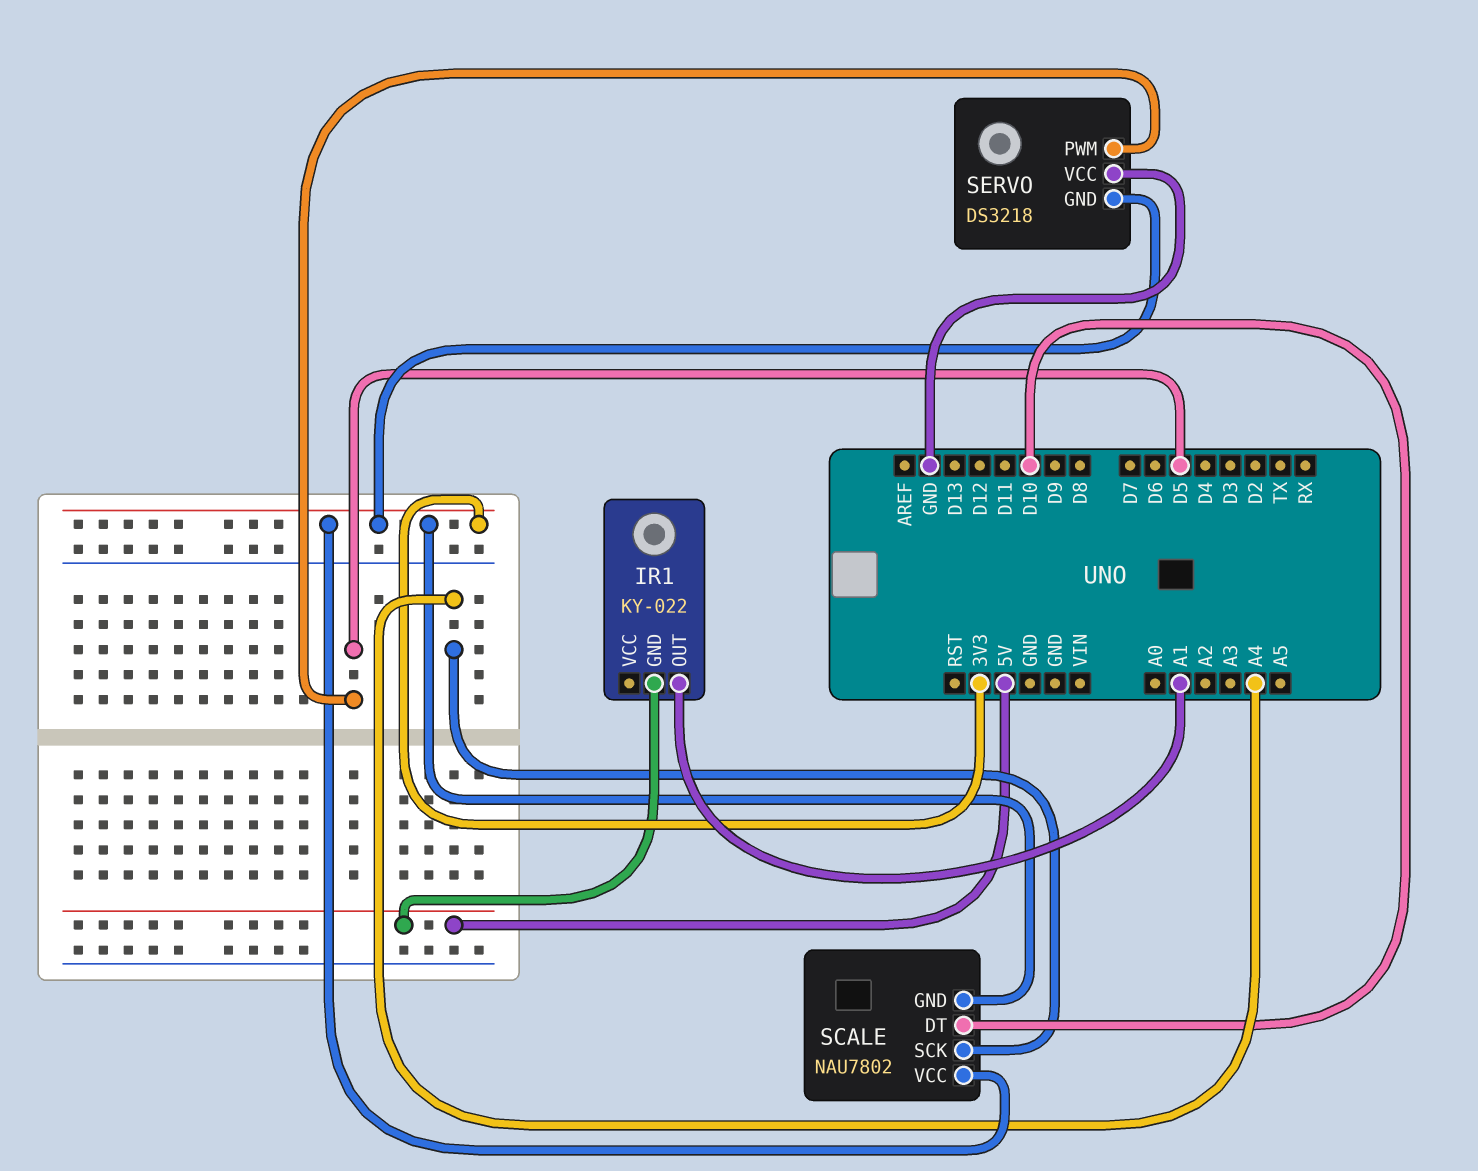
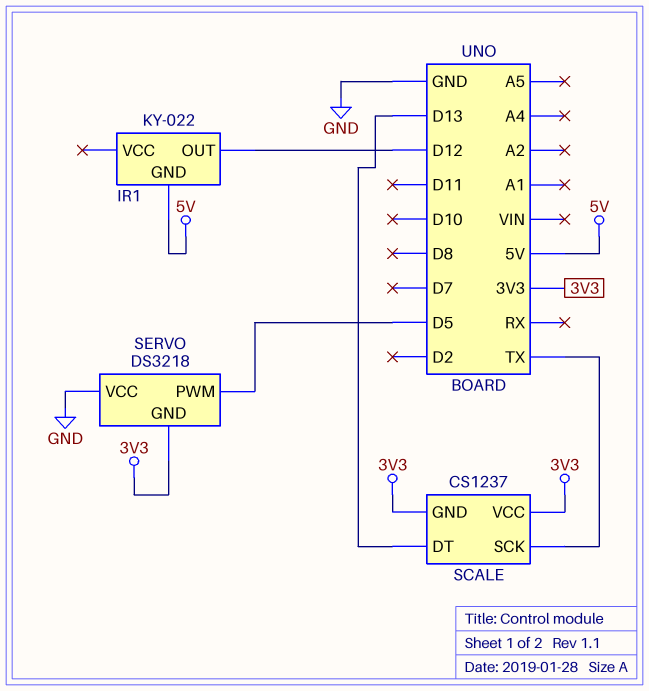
IR1 pin OUT: A1 -> D12
SCALE: NAU7802 -> CS1237
SCALE pin DT: D10 -> D13
SCALE pin SCK: A4 -> TX

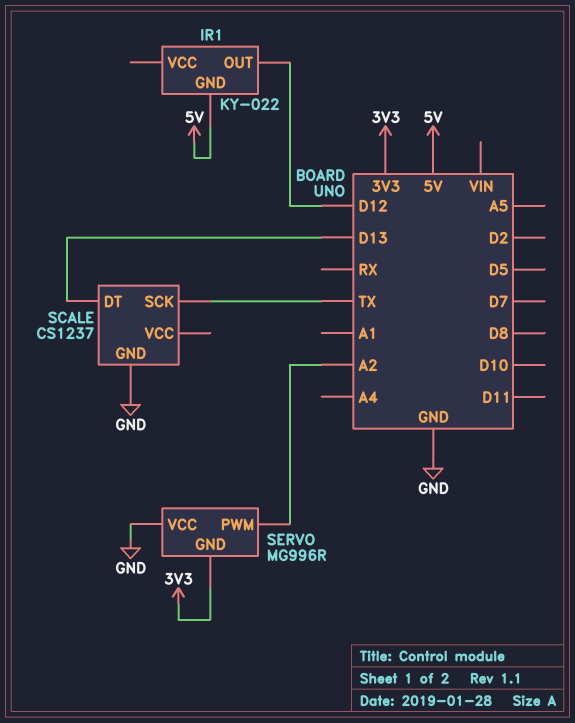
SCALE pin GND: 3V3 -> GND
SCALE pin VCC: 3V3 -> none
SERVO: DS3218 -> MG996R
SERVO pin PWM: D5 -> A2

